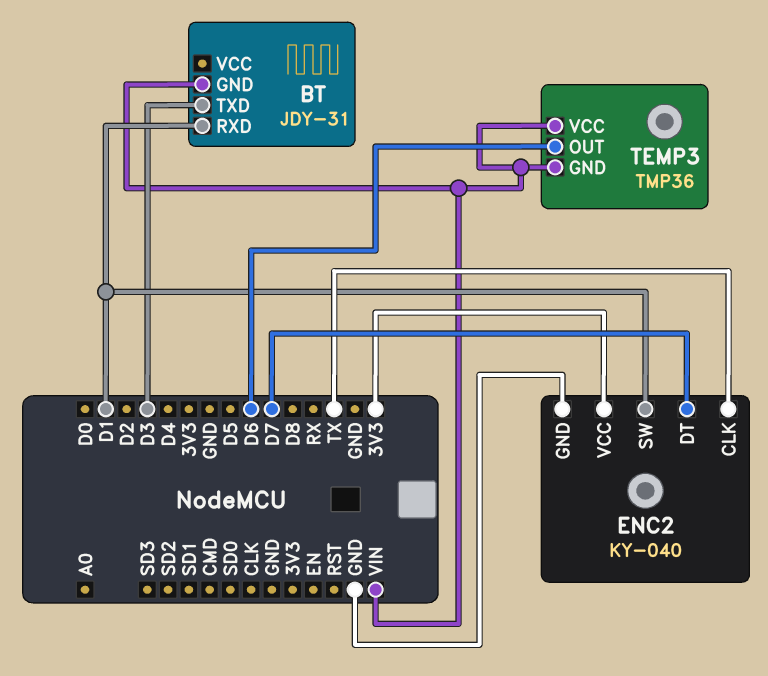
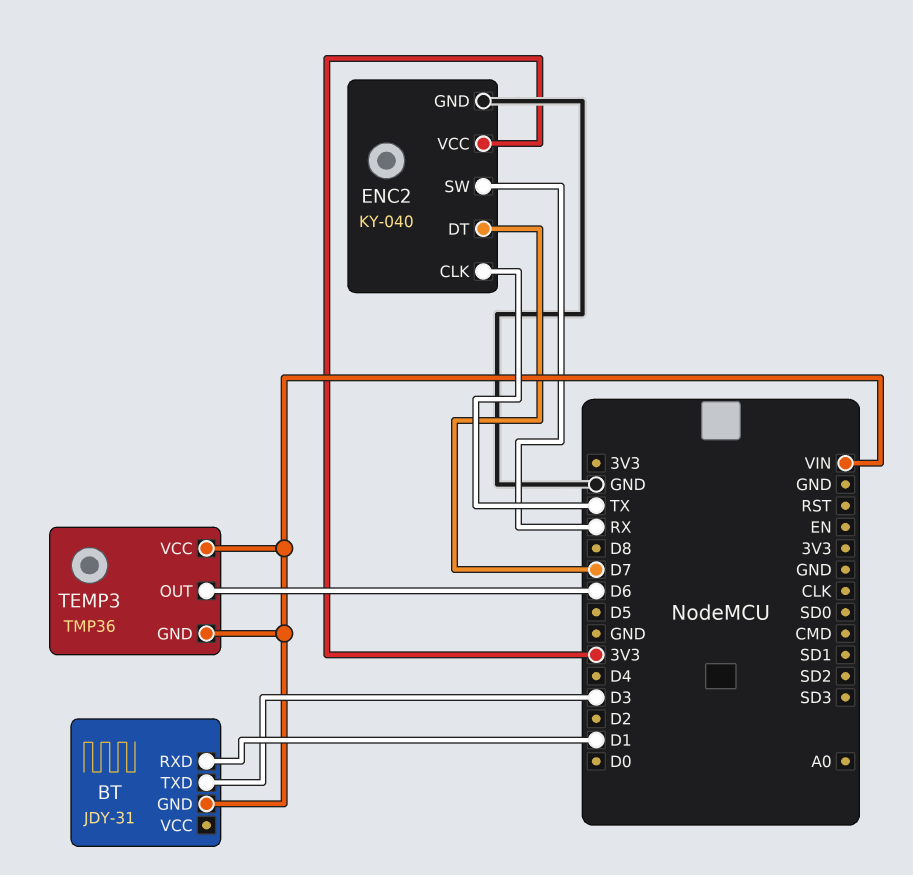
ENC2 pin SW: D1 -> RX

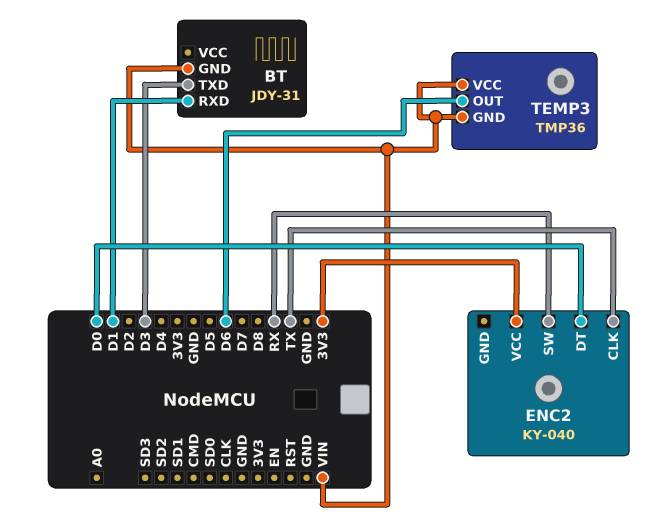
ENC2 pin DT: D7 -> D0
ENC2 pin GND: GND -> none

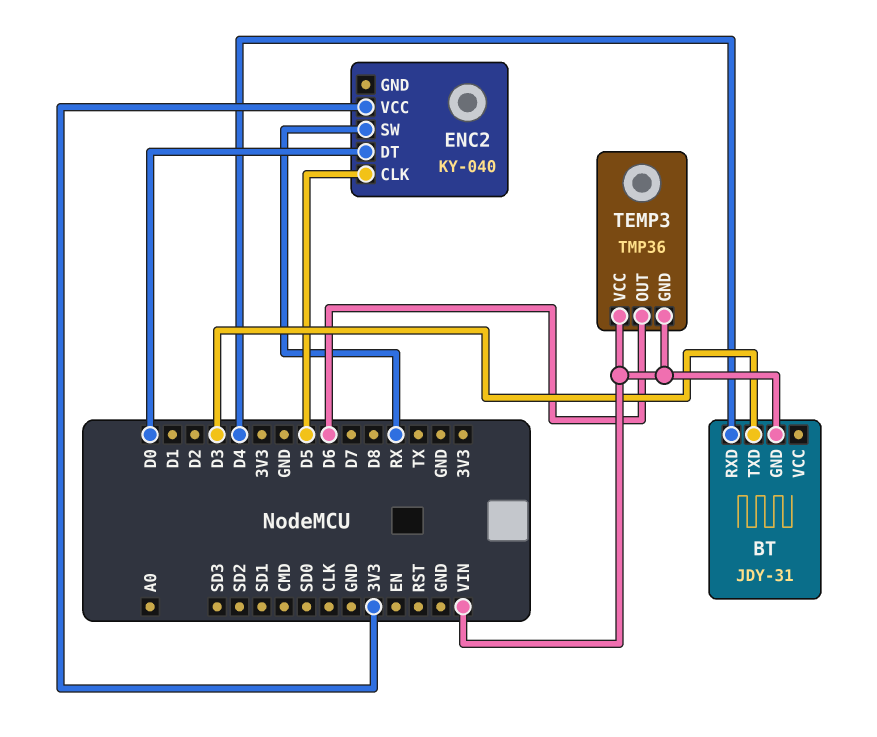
BT pin RXD: D1 -> D4
ENC2 pin CLK: TX -> D5

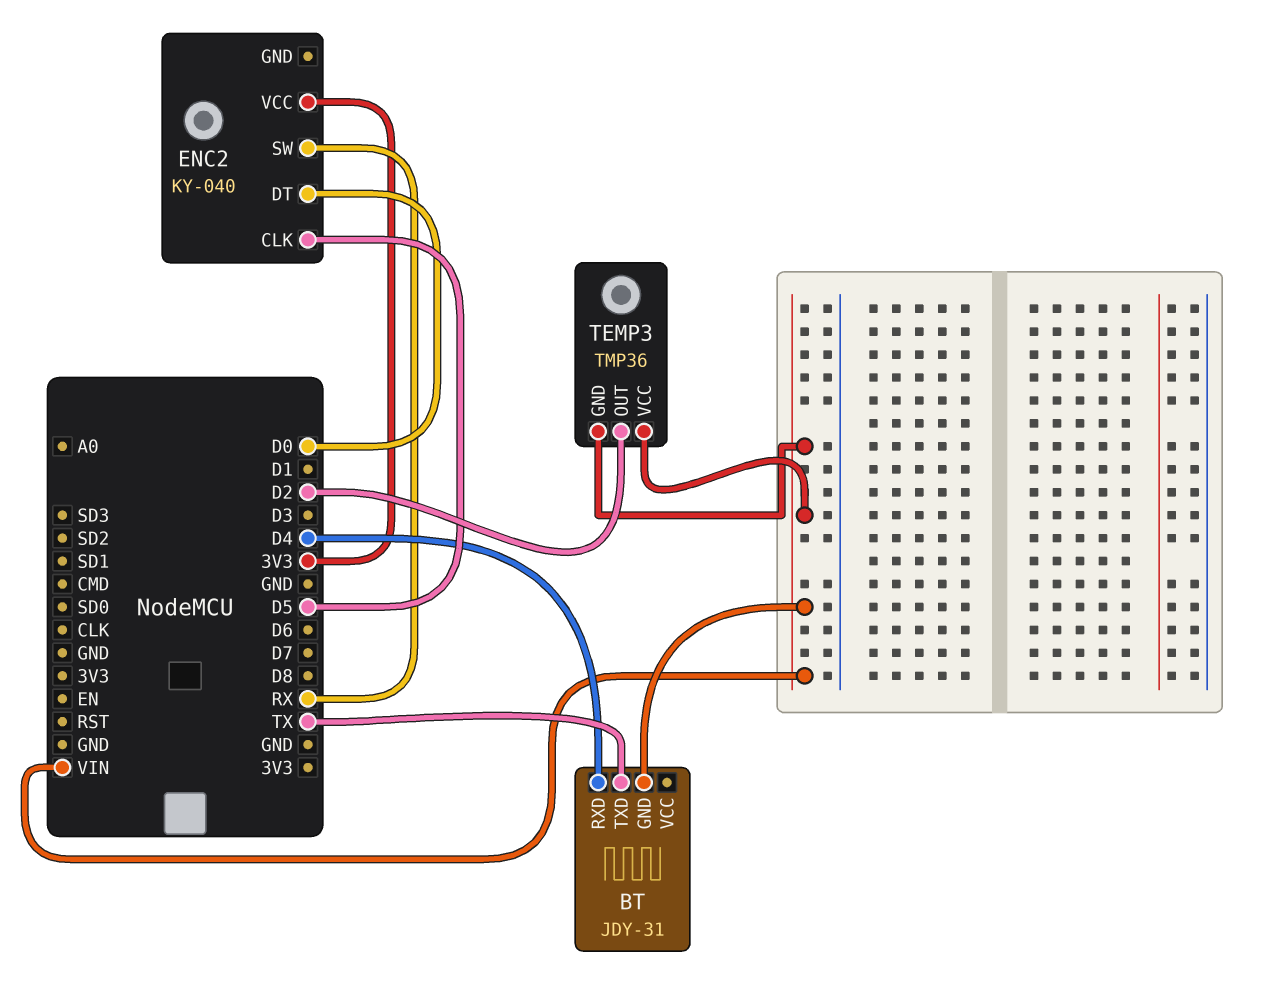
BT pin TXD: D3 -> TX
TEMP3 pin OUT: D6 -> D2

